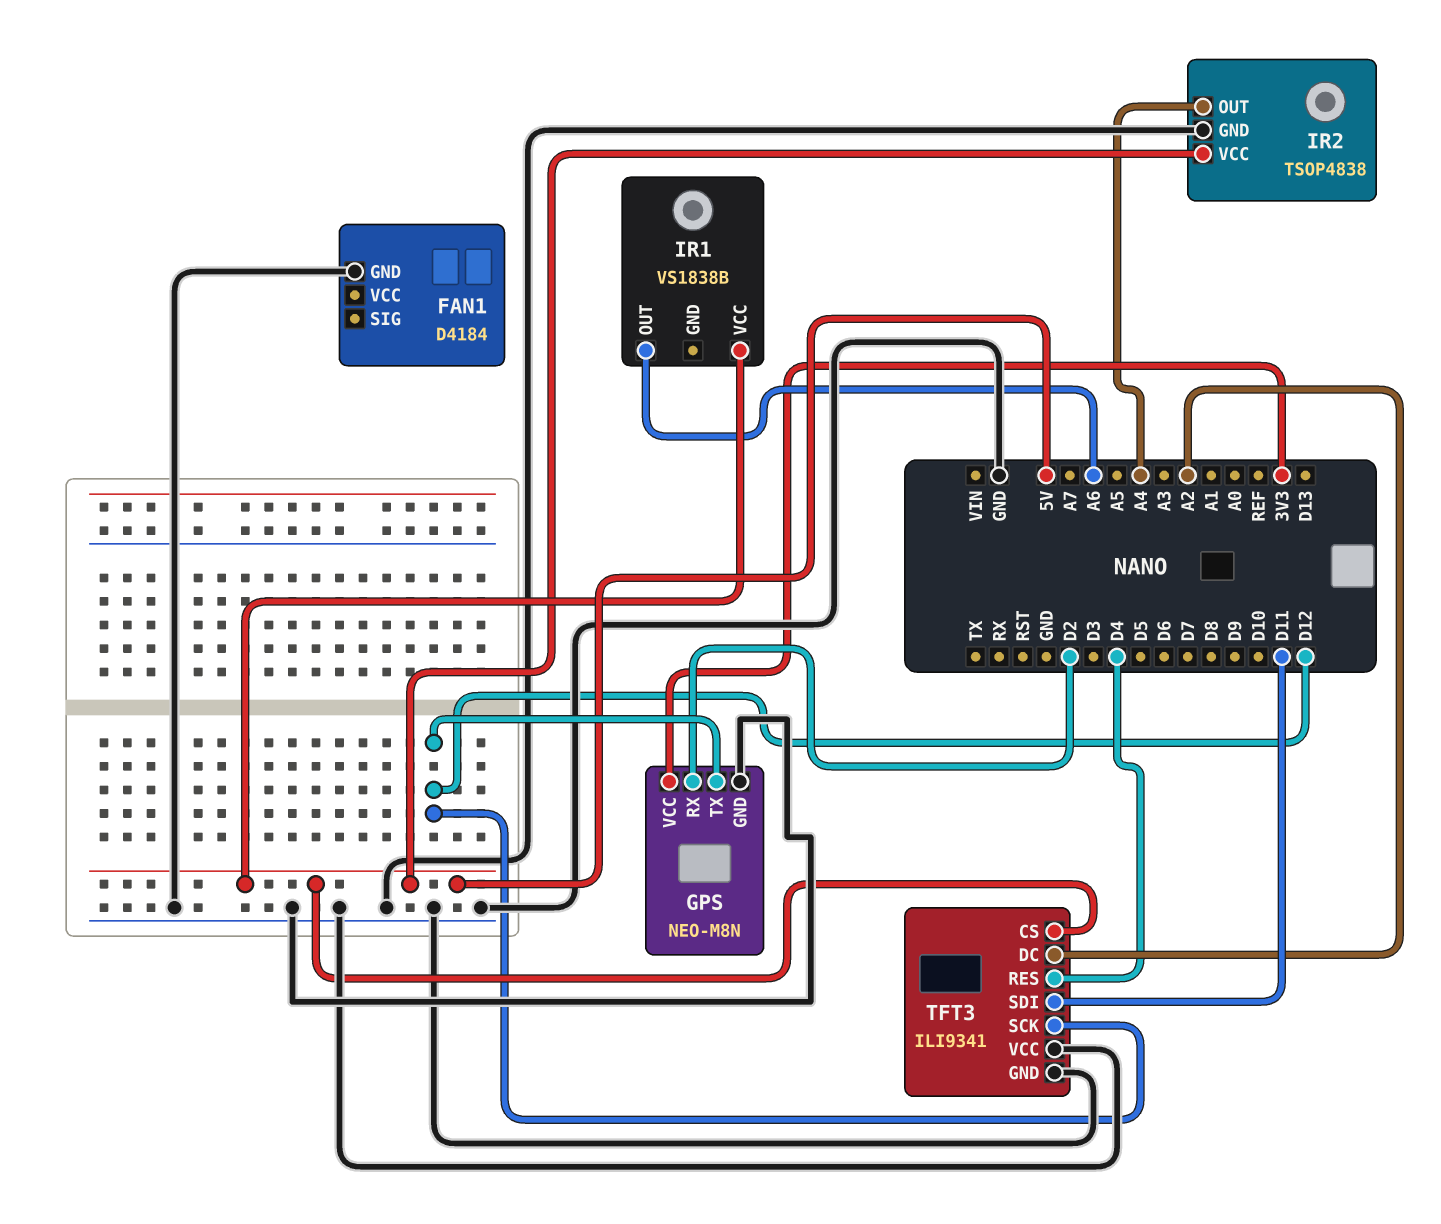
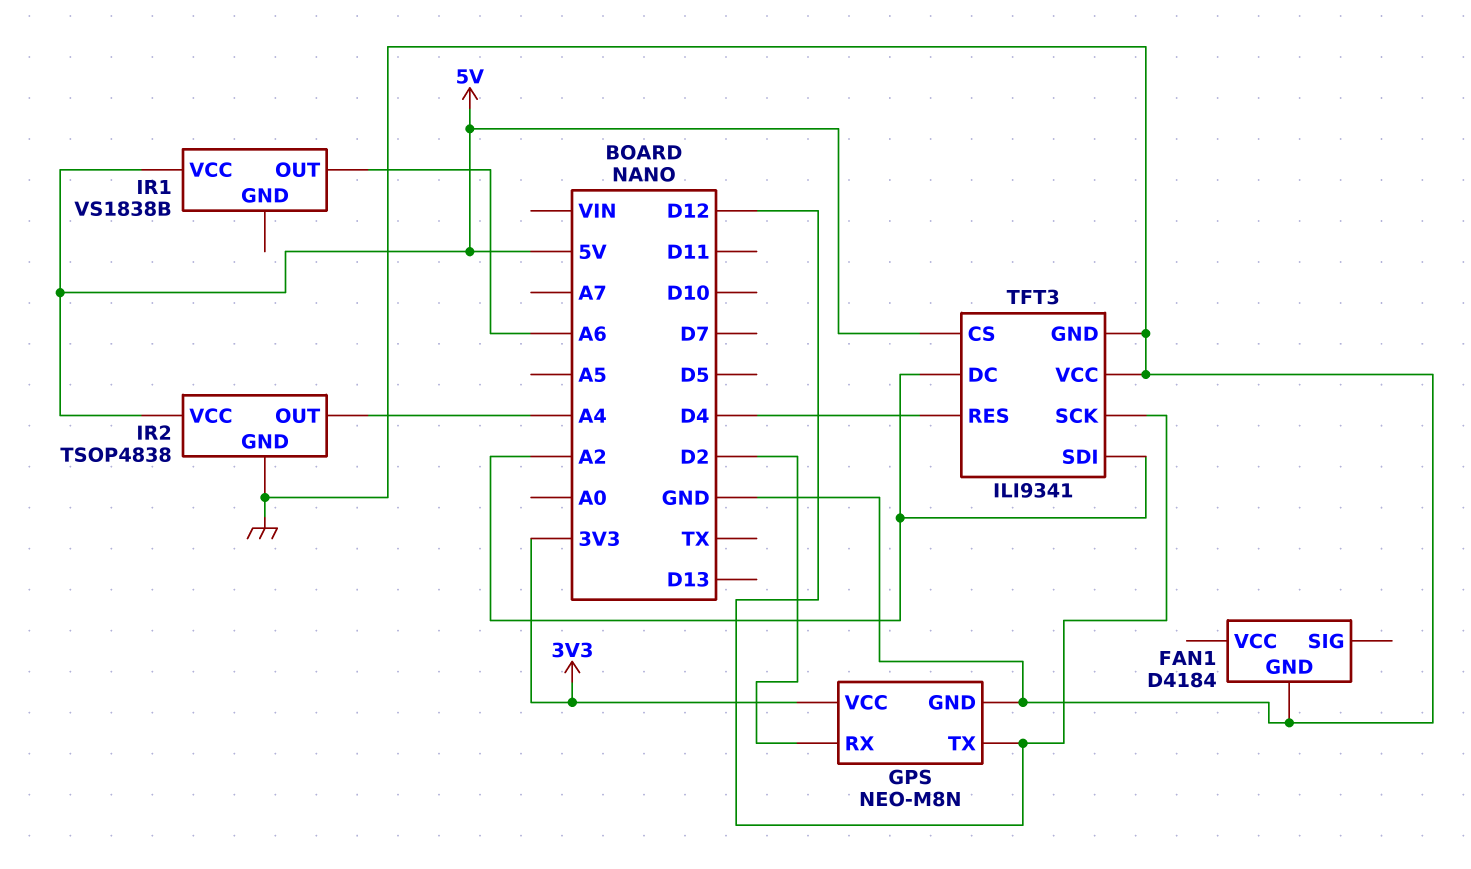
TFT3 pin SDI: D11 -> A2

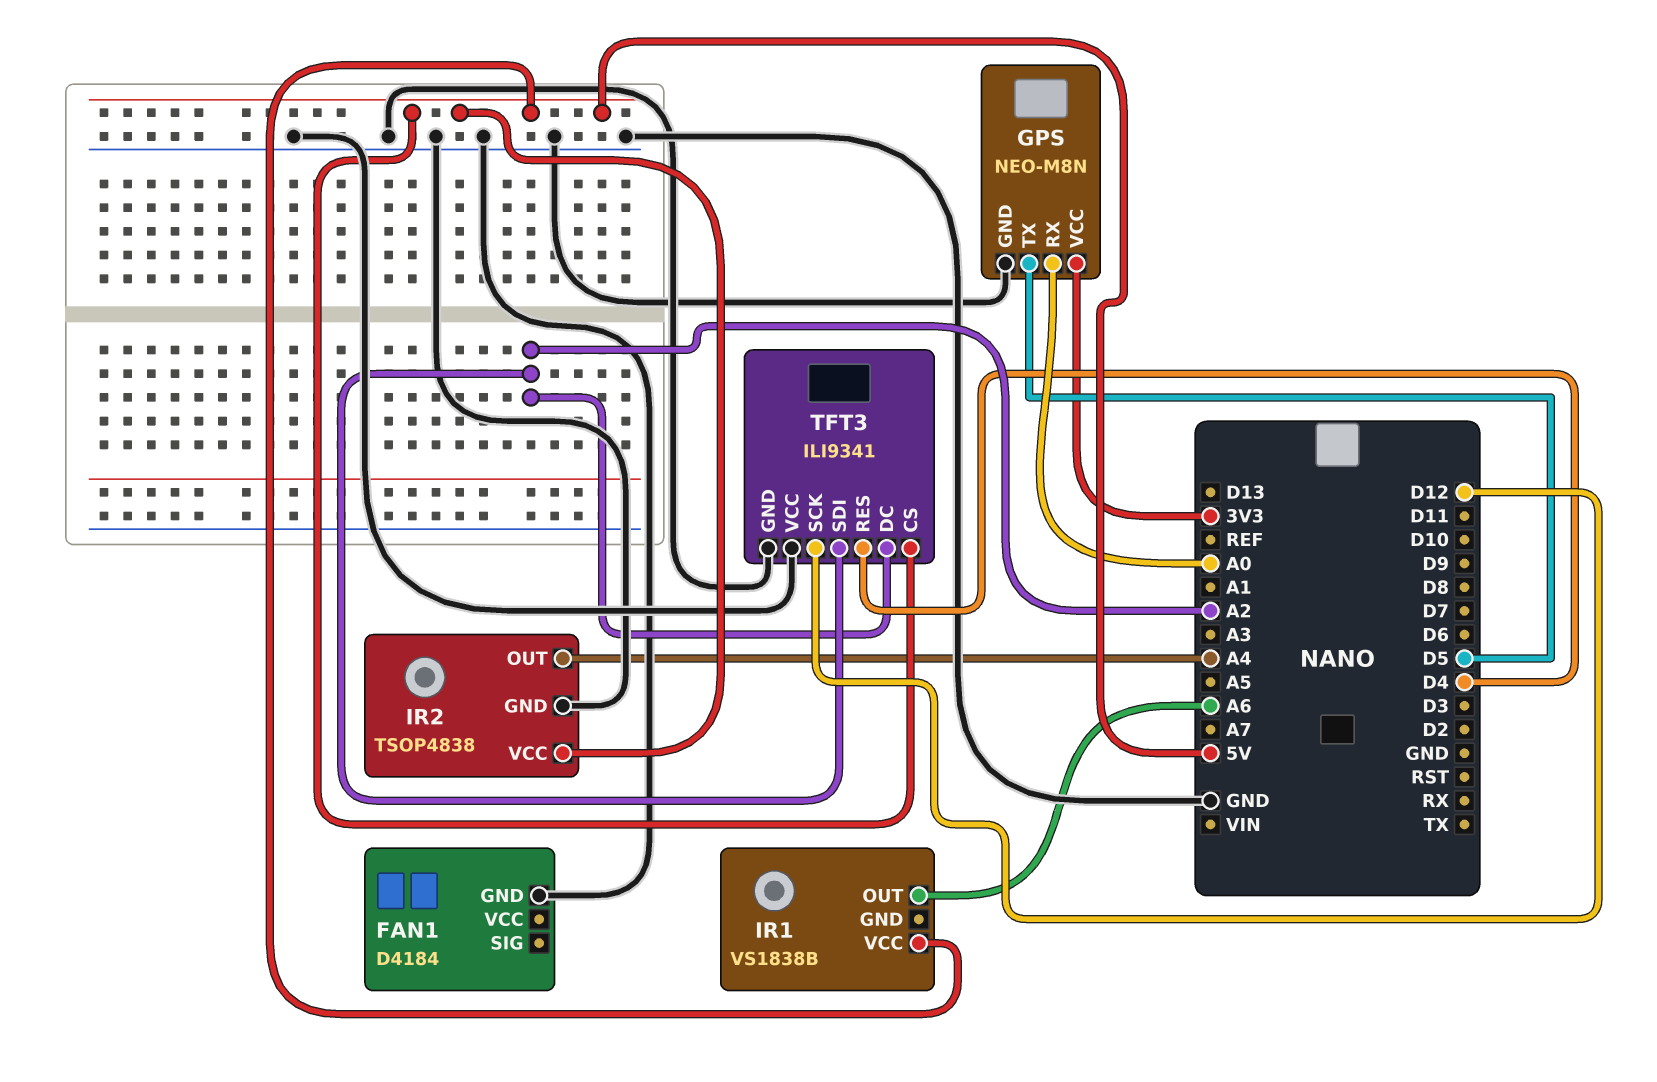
GPS pin RX: D2 -> A0
GPS pin TX: D12 -> D5

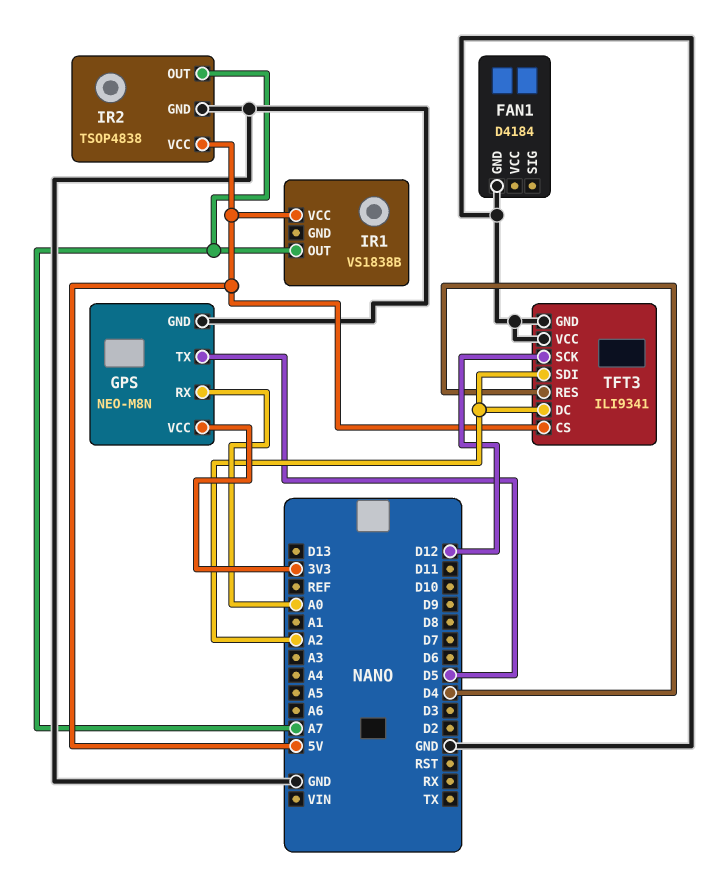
IR1 pin OUT: A6 -> A7
IR2 pin OUT: A4 -> A7

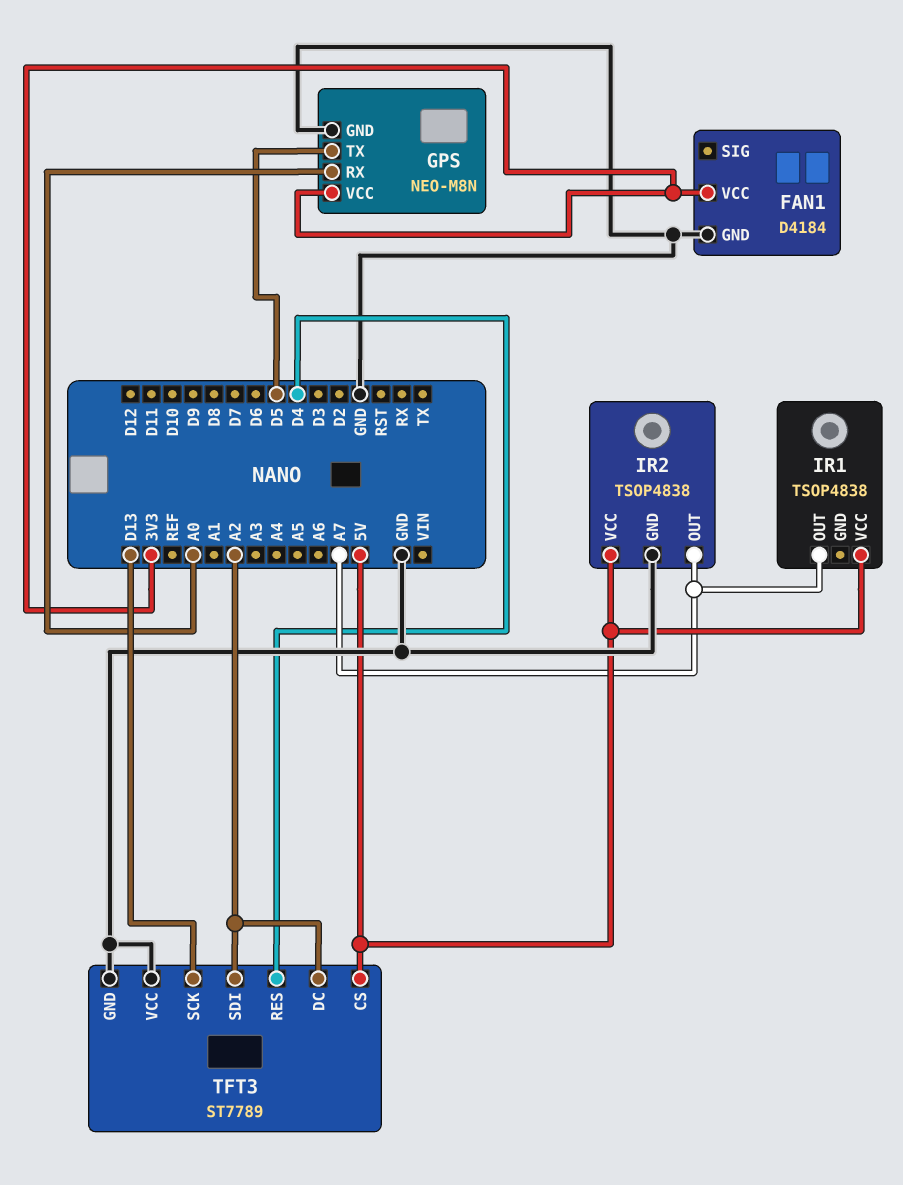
FAN1 pin VCC: none -> 3V3
IR1: VS1838B -> TSOP4838
TFT3: ILI9341 -> ST7789
TFT3 pin SCK: D12 -> D13

